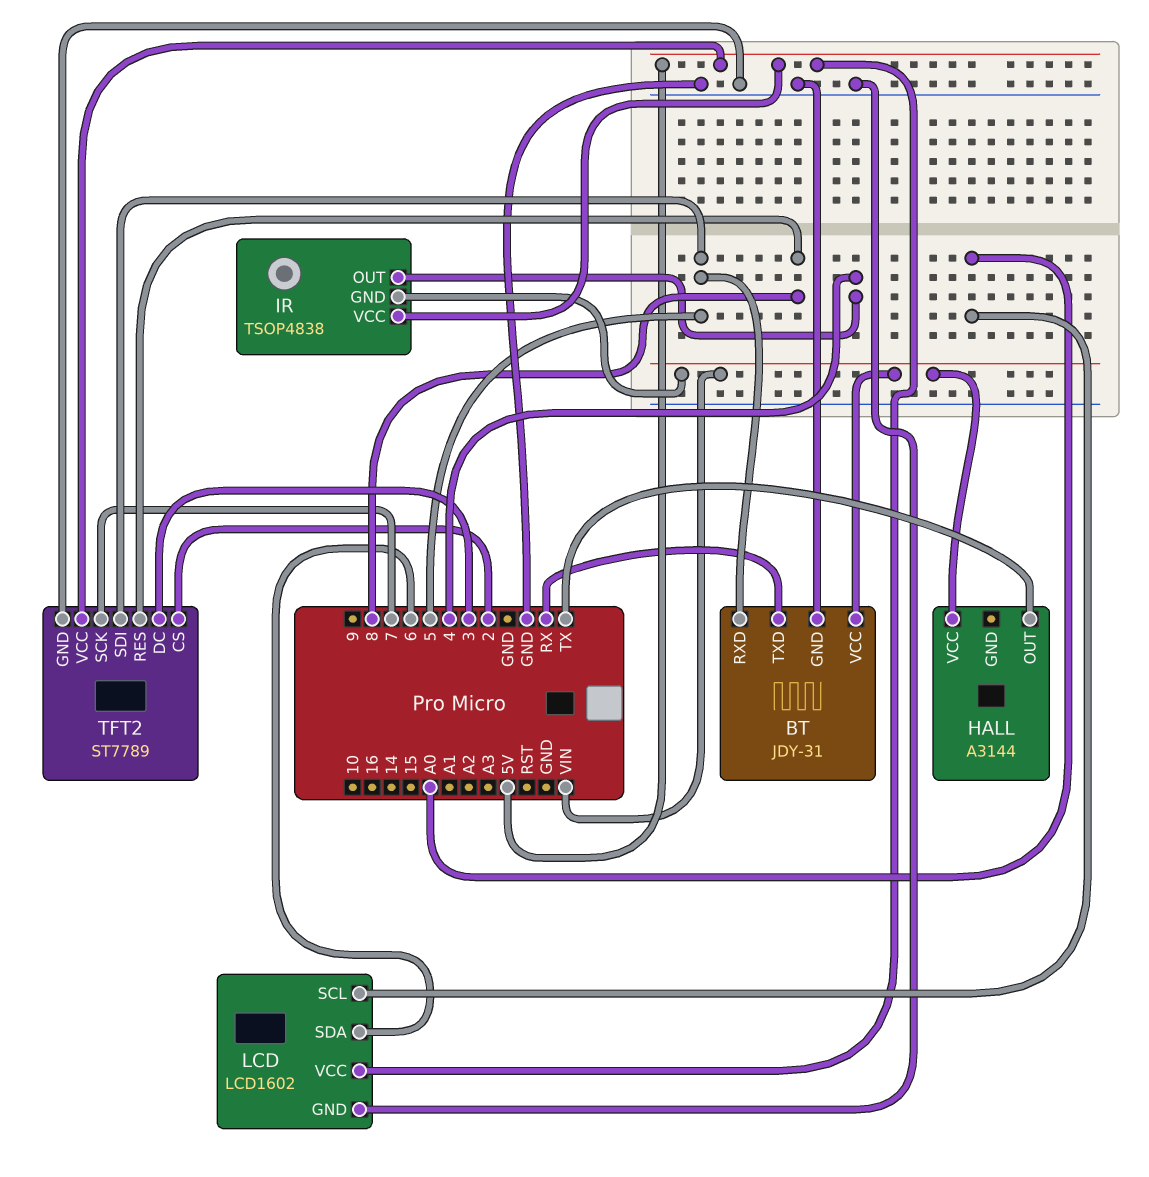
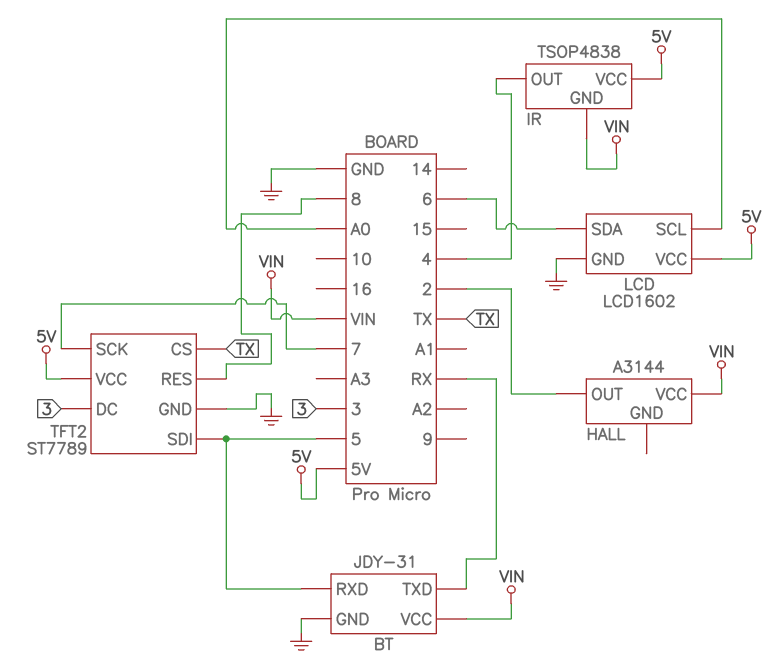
HALL pin OUT: TX -> 2
TFT2 pin CS: 2 -> TX

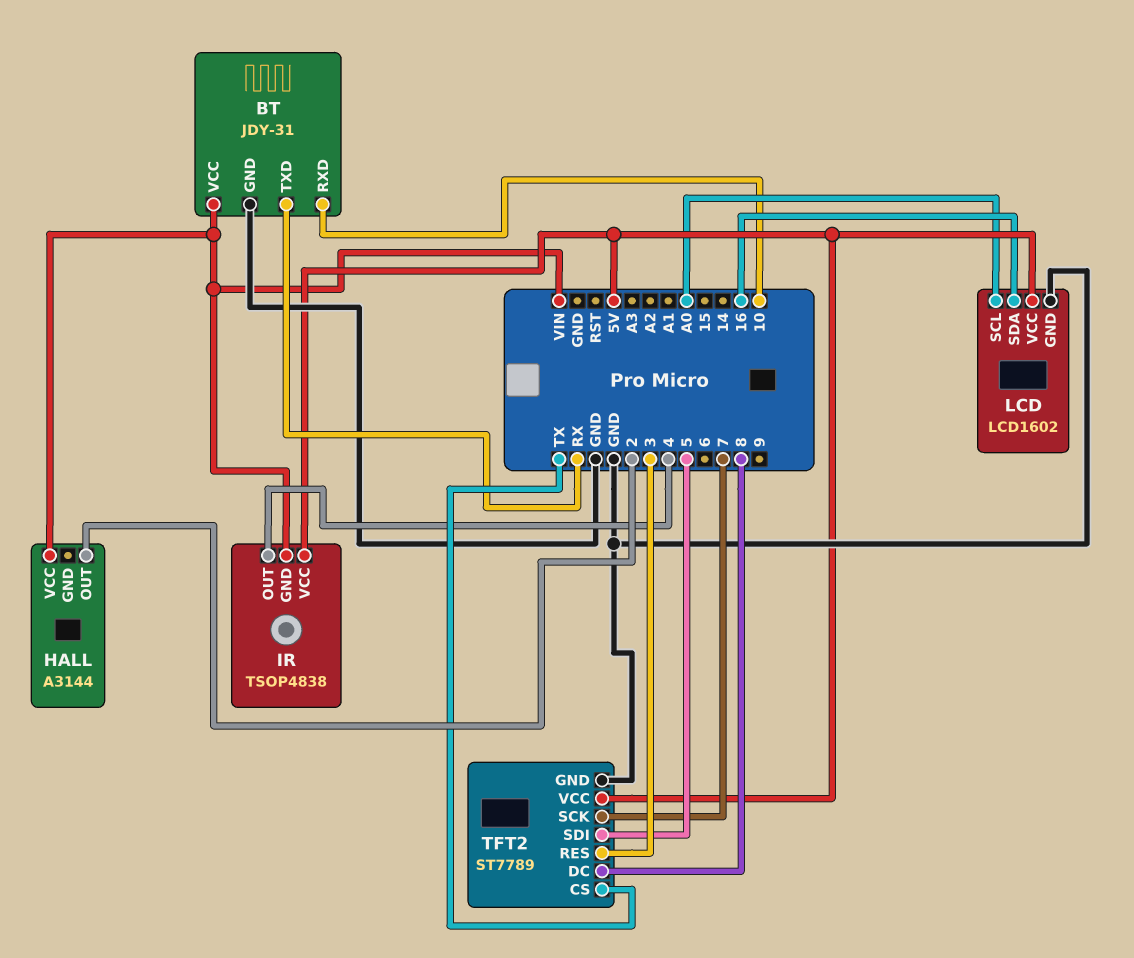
BT pin RXD: 5 -> 10
LCD pin SDA: 6 -> 16
TFT2 pin DC: 3 -> 8
TFT2 pin RES: 8 -> 3

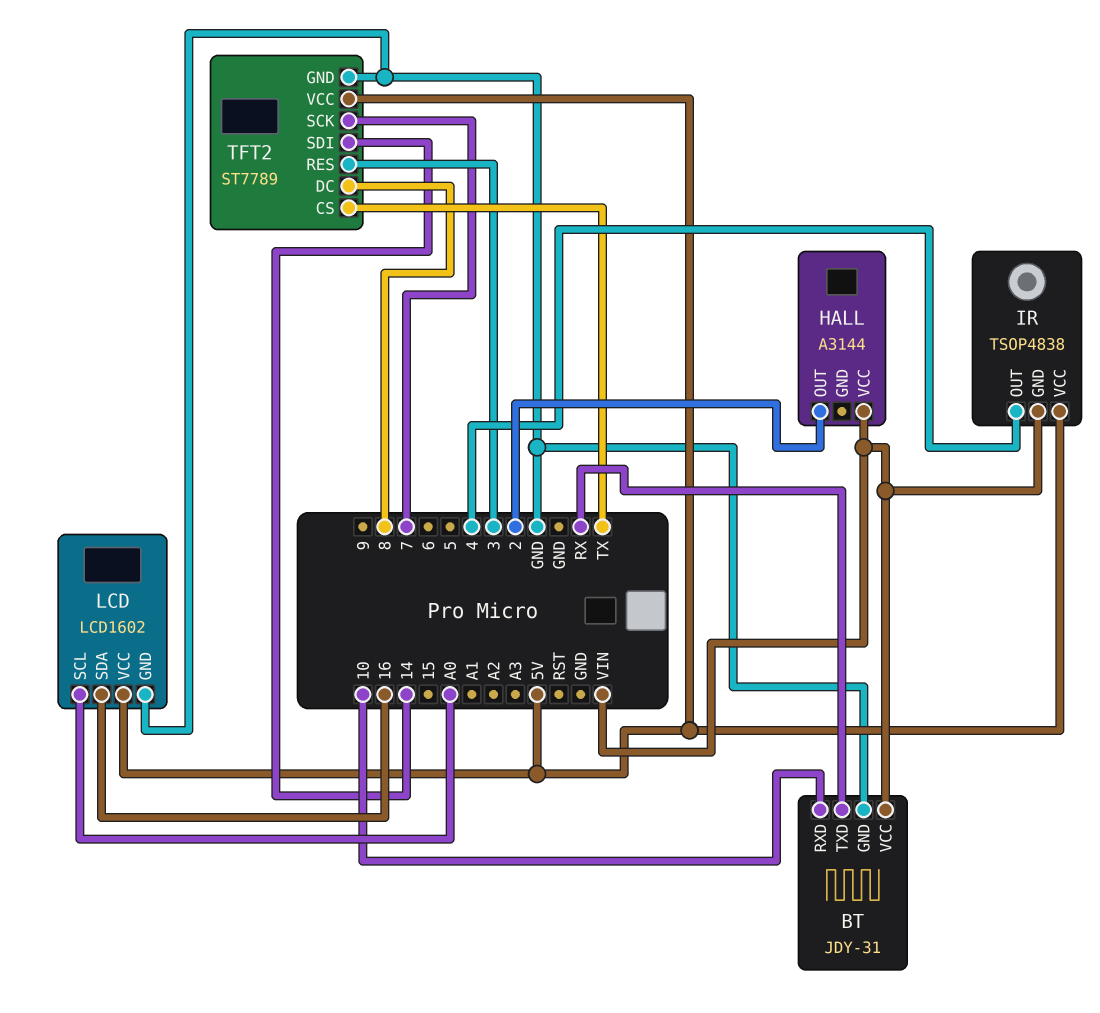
TFT2 pin SDI: 5 -> 14

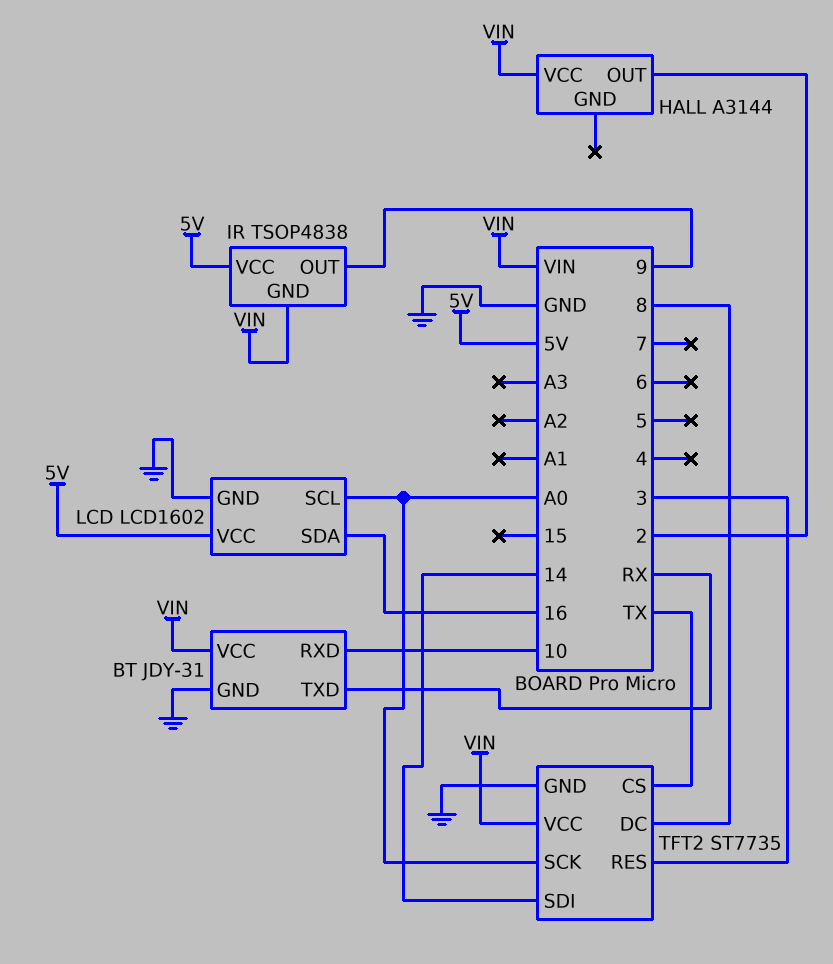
IR pin OUT: 4 -> 9
TFT2: ST7789 -> ST7735
TFT2 pin SCK: 7 -> A0
TFT2 pin VCC: 5V -> VIN

